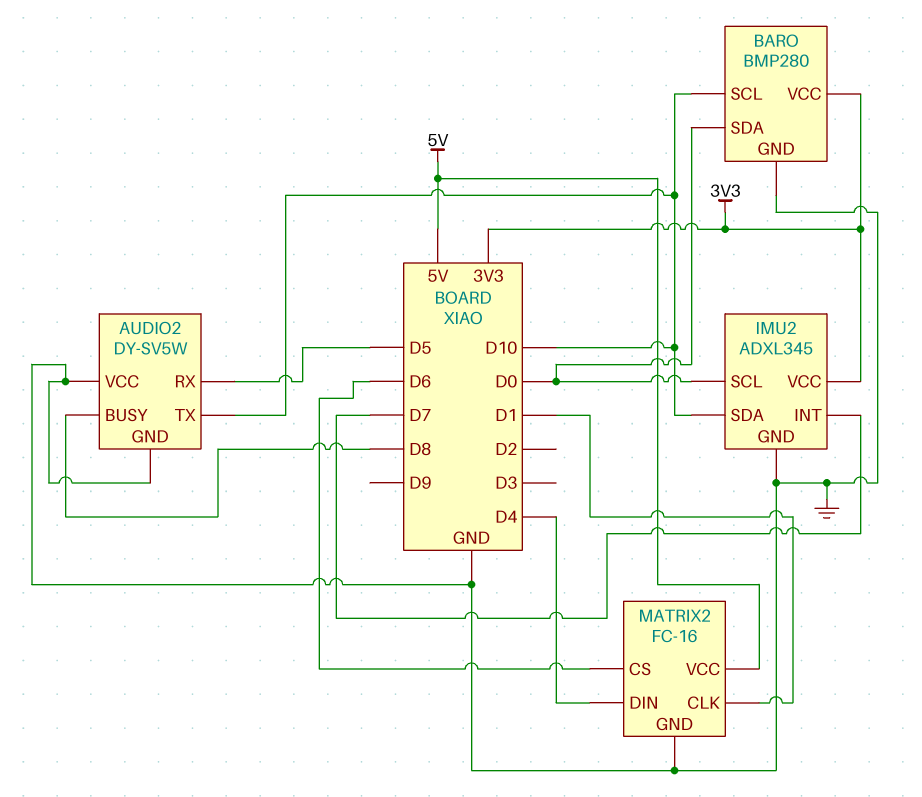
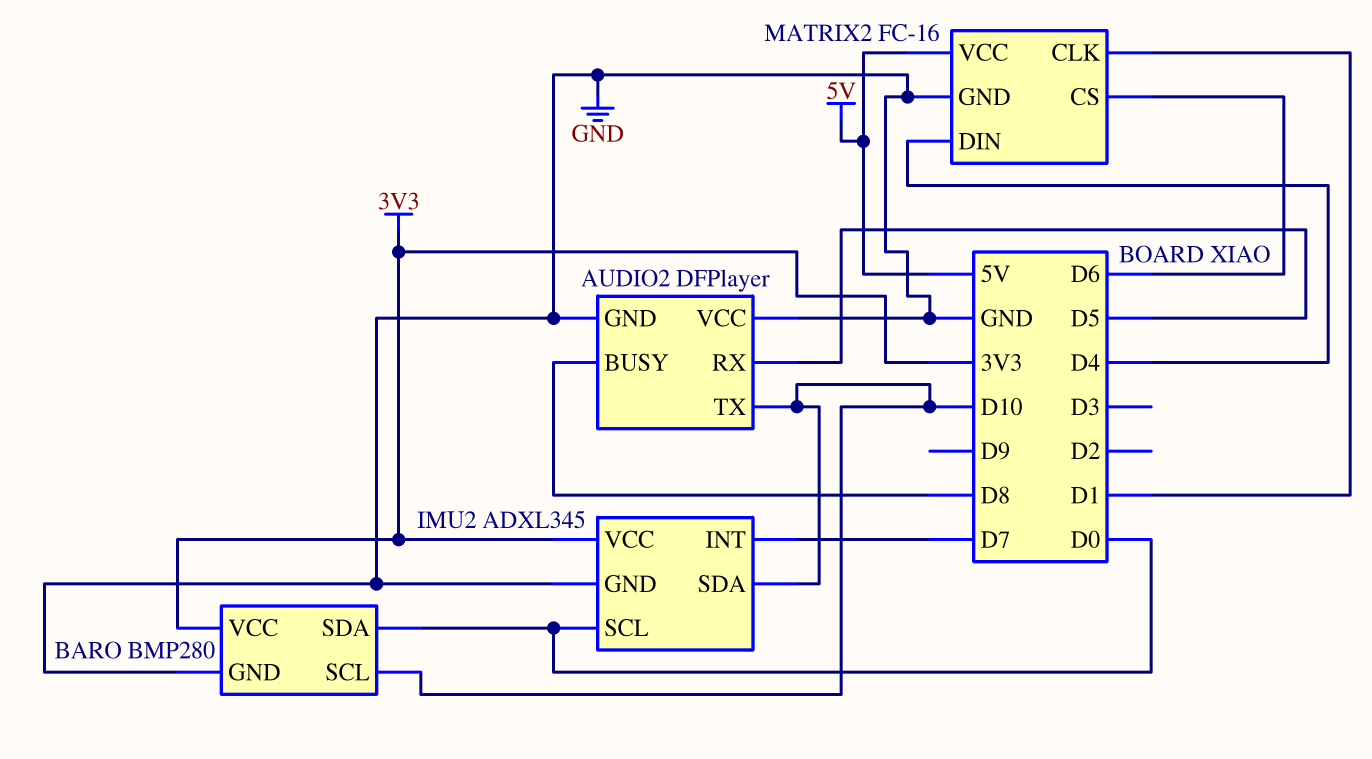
AUDIO2: DY-SV5W -> DFPlayer

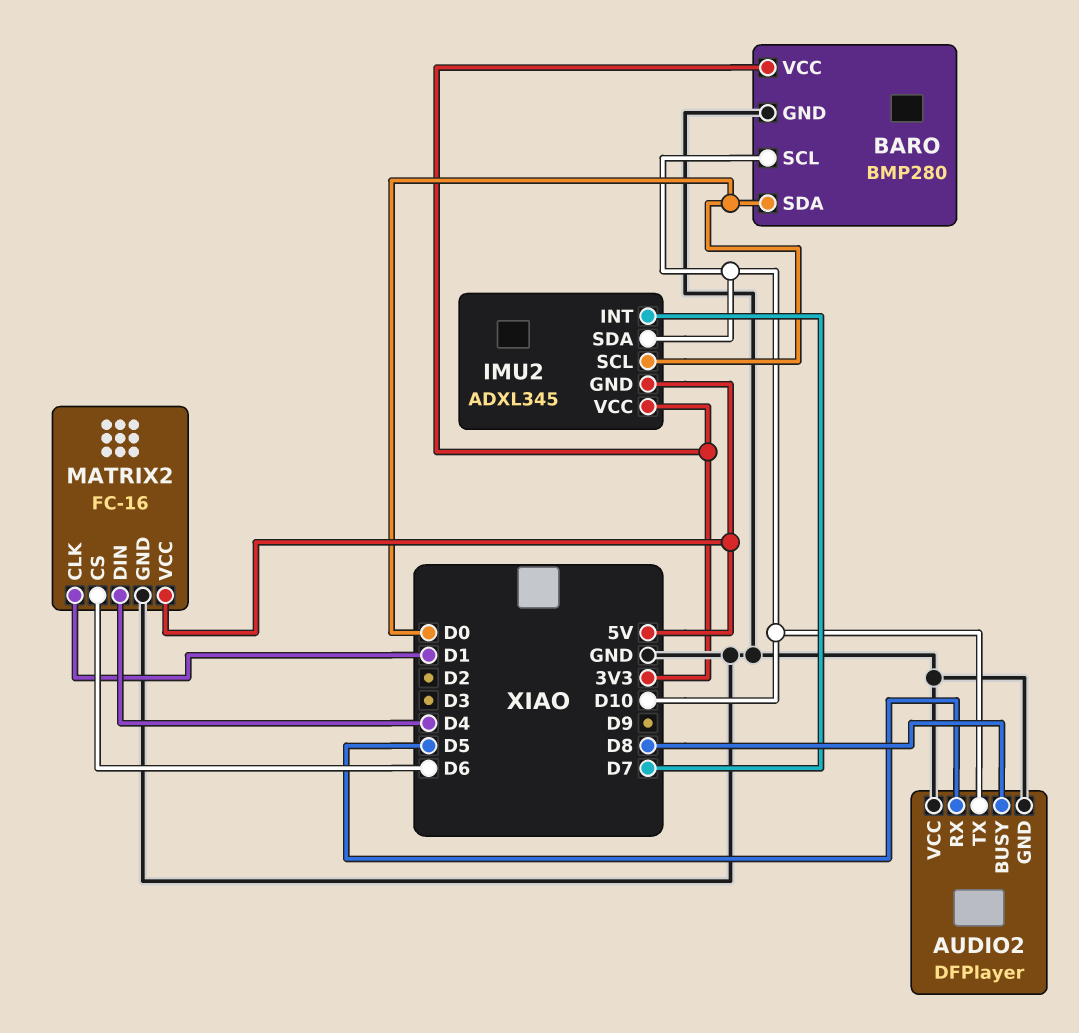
IMU2 pin GND: GND -> 5V

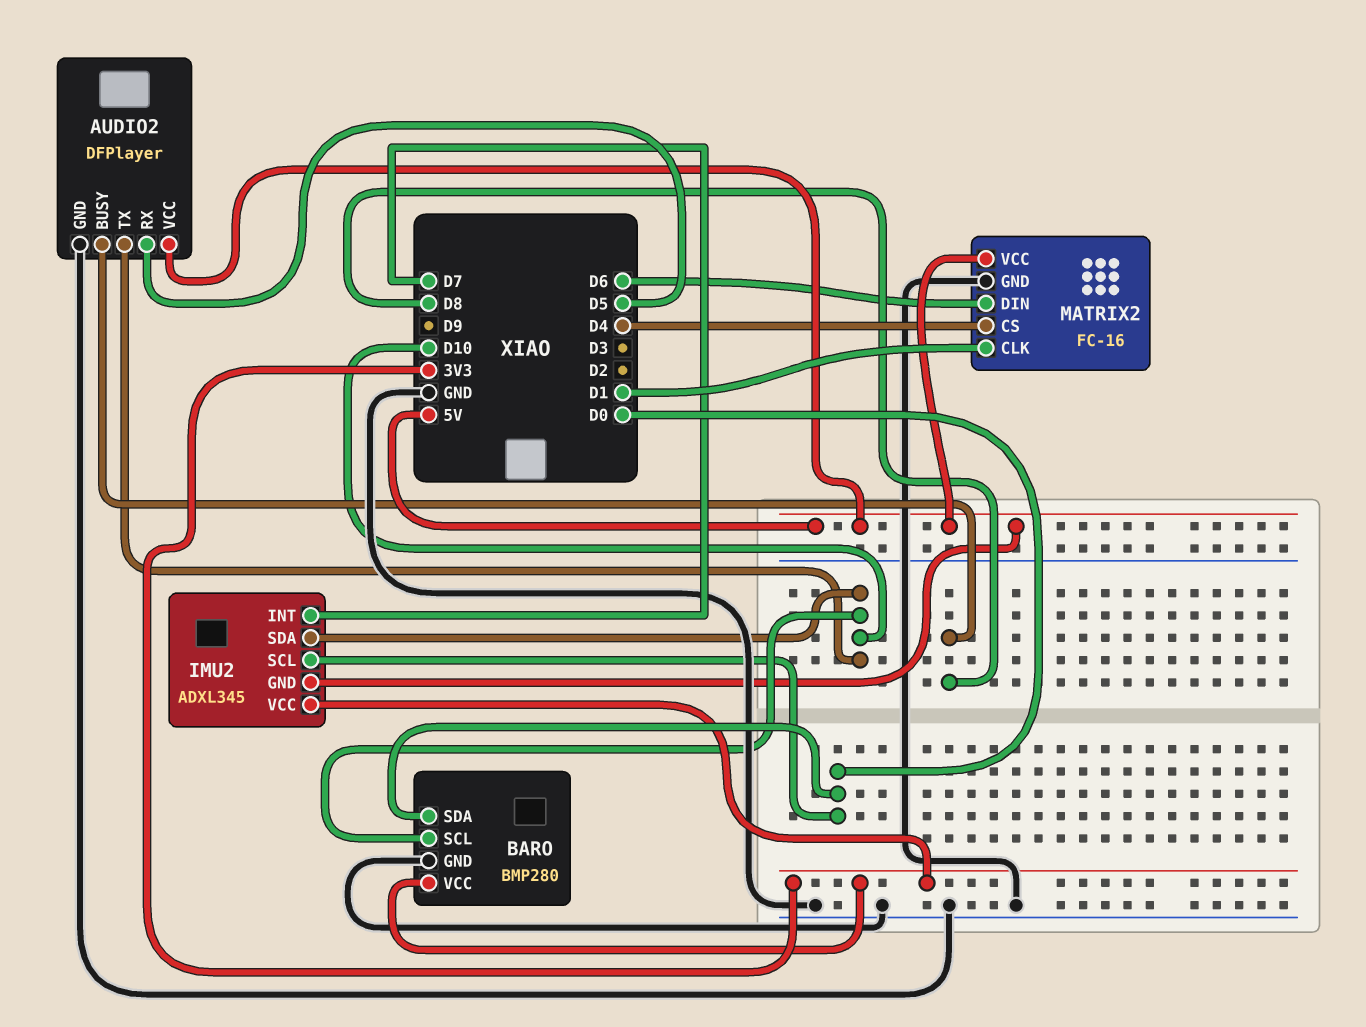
AUDIO2 pin VCC: GND -> 5V
MATRIX2 pin CS: D6 -> D4
MATRIX2 pin DIN: D4 -> D6

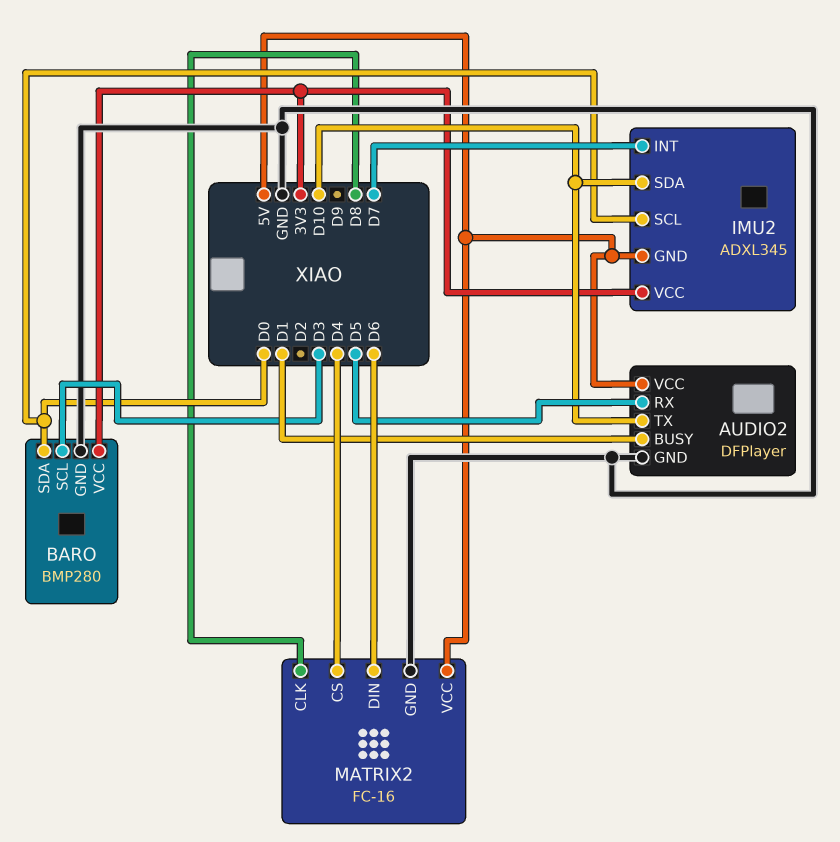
AUDIO2 pin BUSY: D8 -> D1
BARO pin SCL: D10 -> D3
MATRIX2 pin CLK: D1 -> D8

